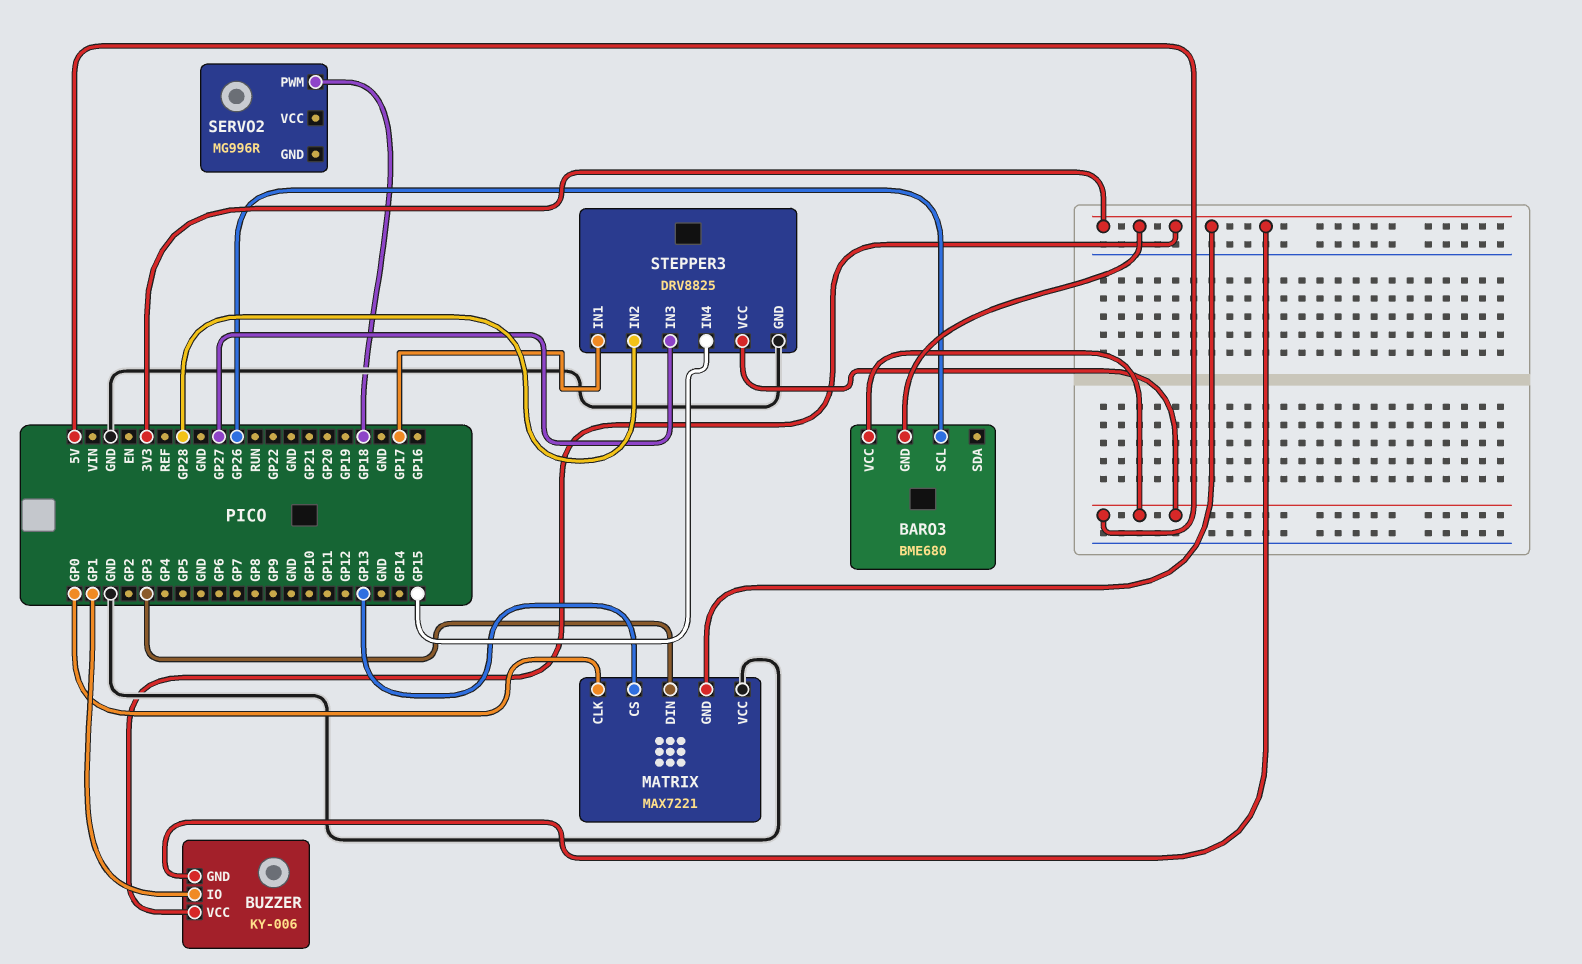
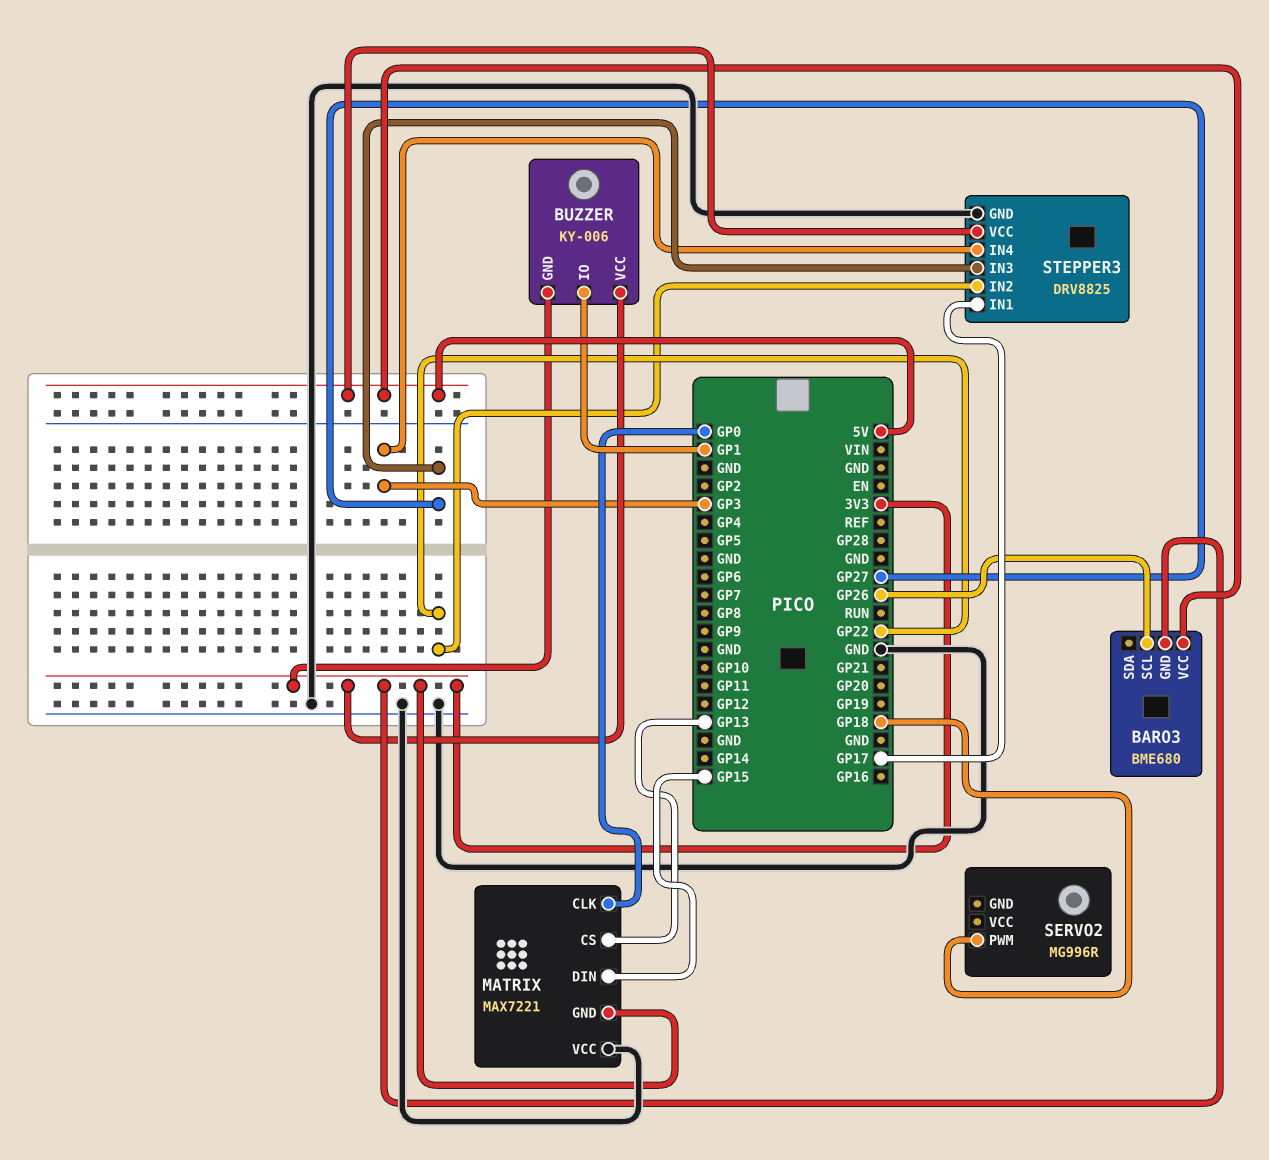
MATRIX pin DIN: GP3 -> GP15
STEPPER3 pin IN2: GP28 -> GP22
STEPPER3 pin IN4: GP15 -> GP3

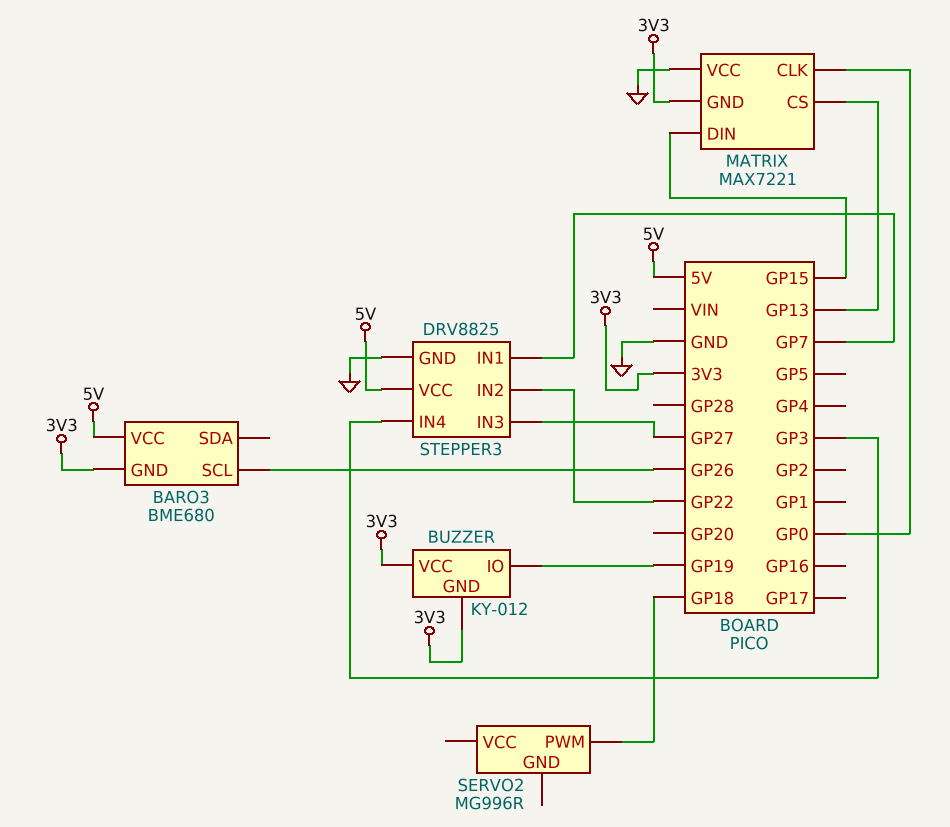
BUZZER: KY-006 -> KY-012
BUZZER pin IO: GP1 -> GP19
STEPPER3 pin IN1: GP17 -> GP7

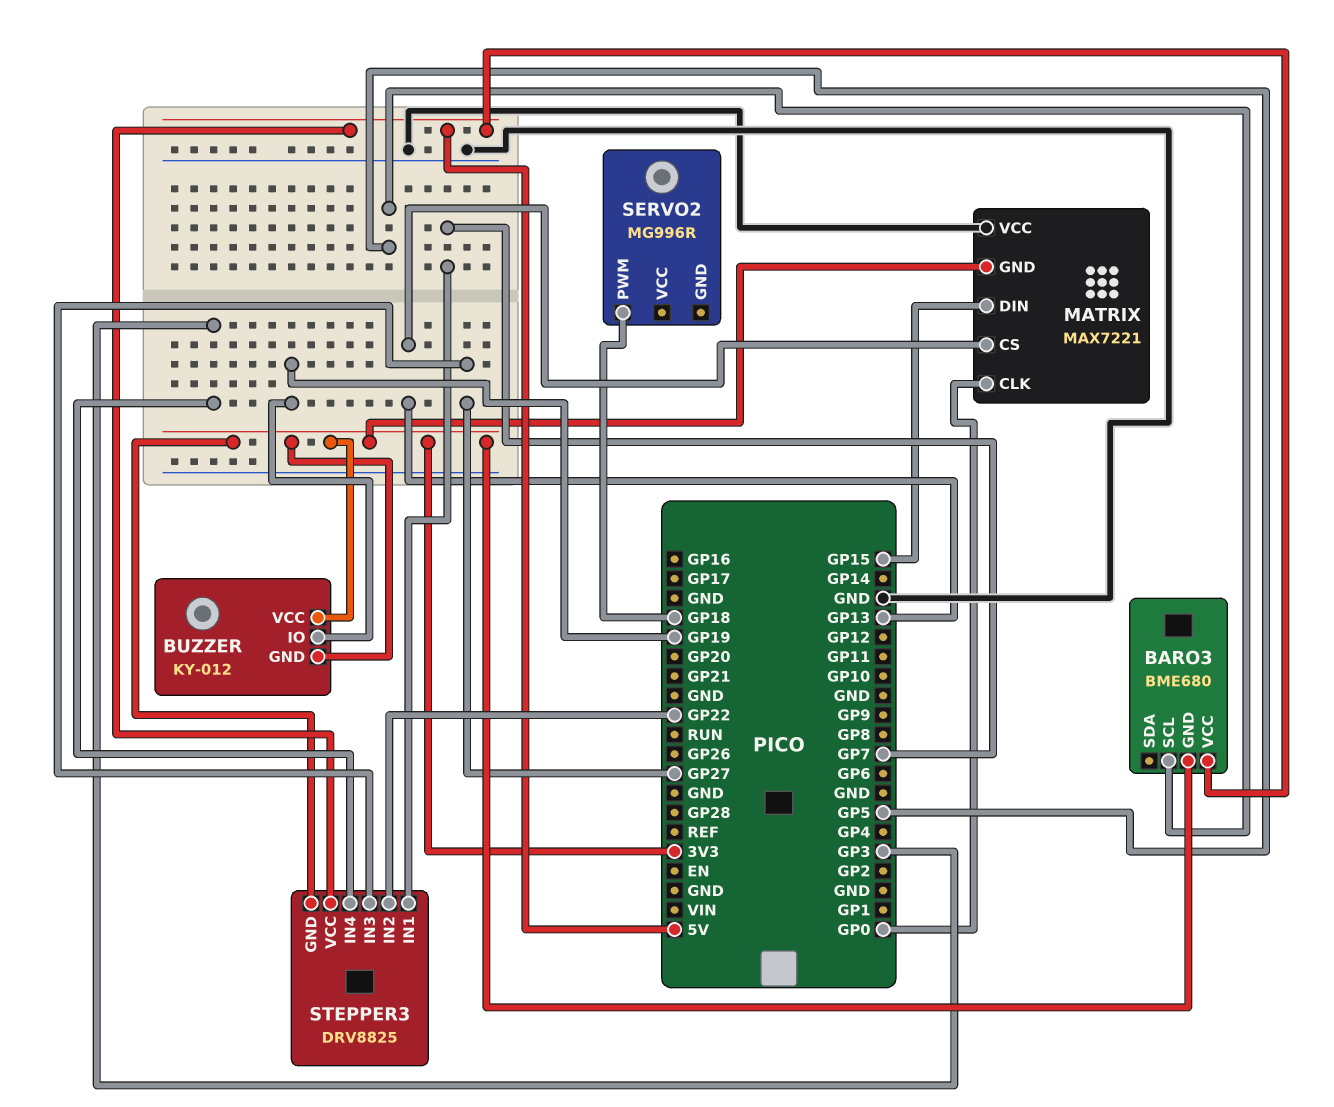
BARO3 pin SCL: GP26 -> GP5
STEPPER3 pin GND: GND -> 3V3

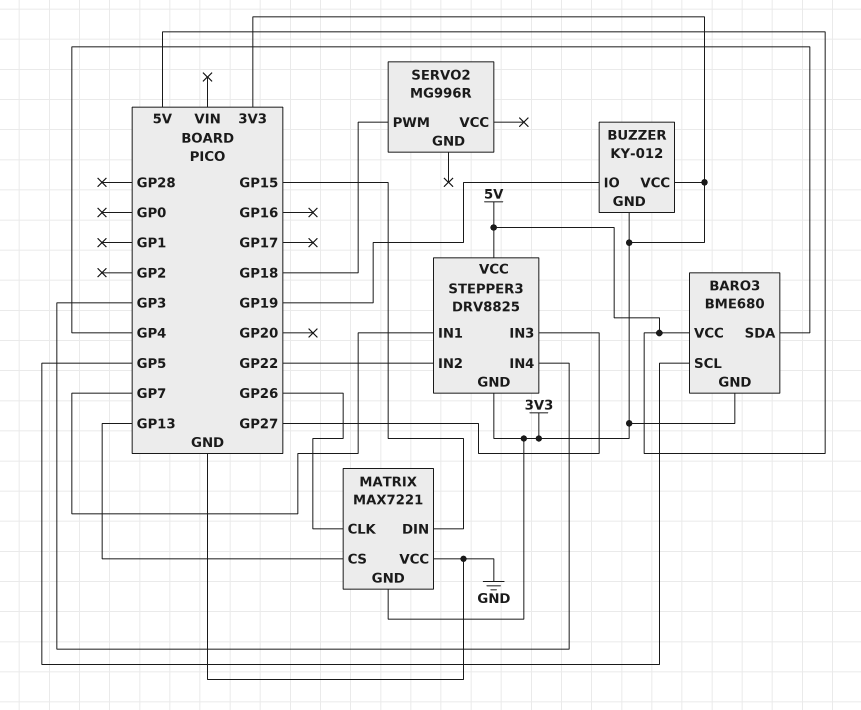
BARO3 pin SDA: none -> GP4
MATRIX pin CLK: GP0 -> GP26

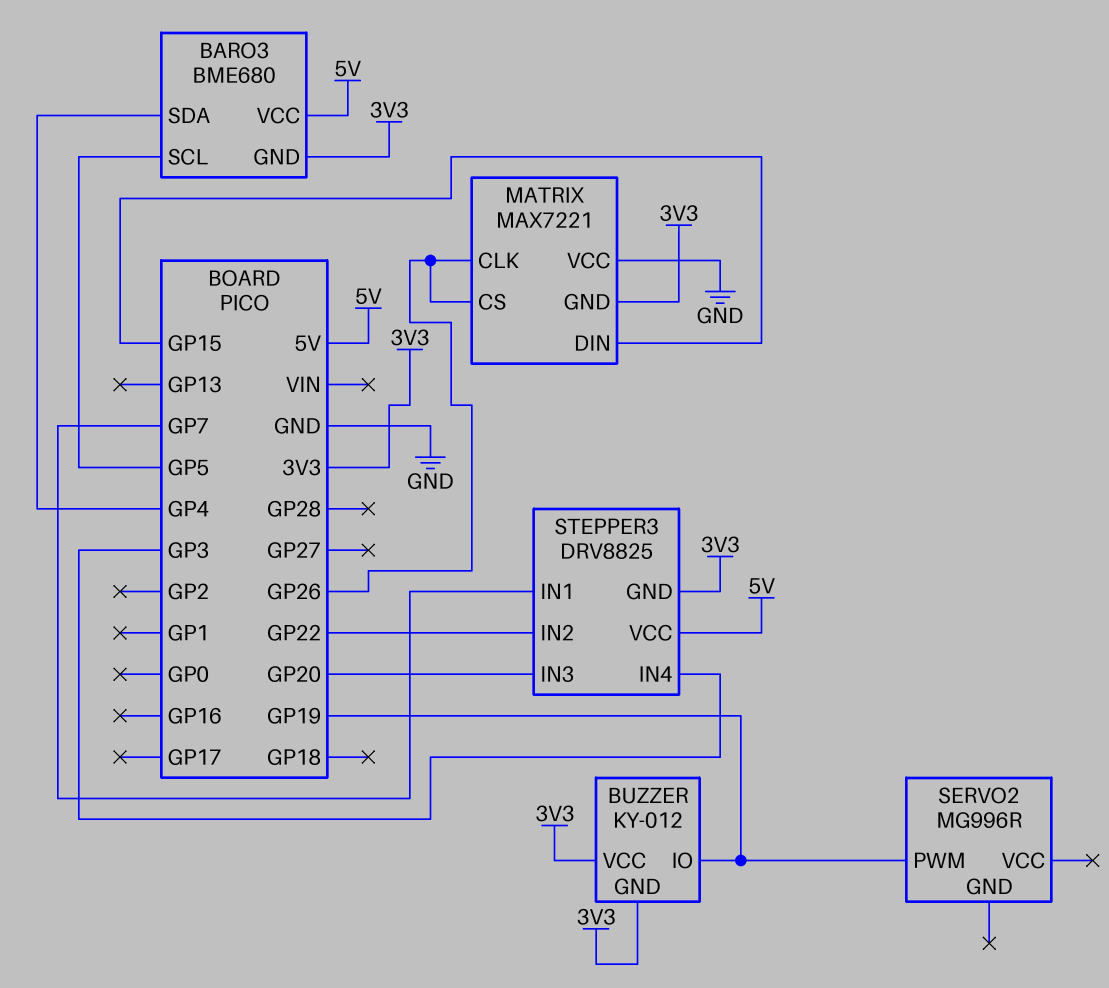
MATRIX pin CS: GP13 -> GP26
SERVO2 pin PWM: GP18 -> GP19
STEPPER3 pin IN3: GP27 -> GP20

